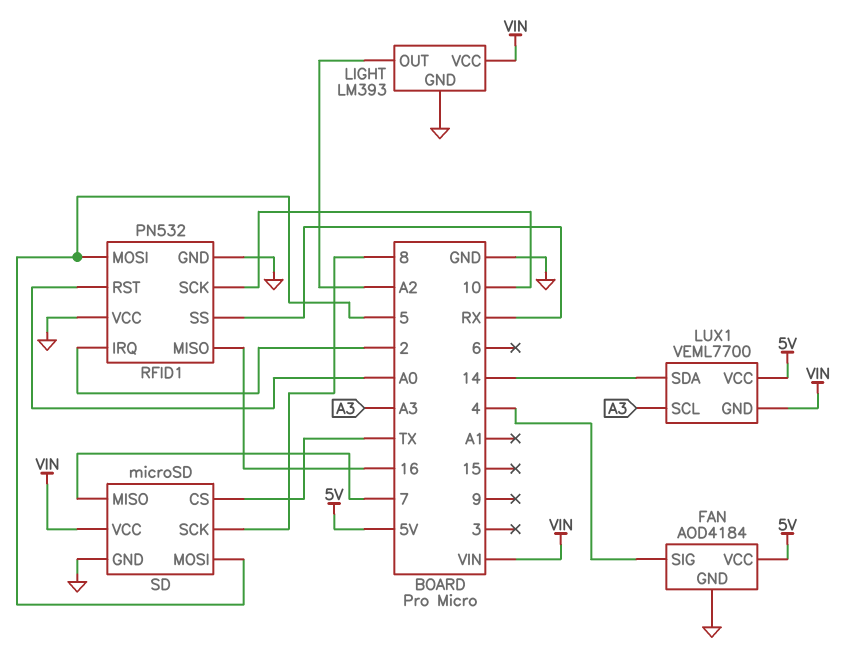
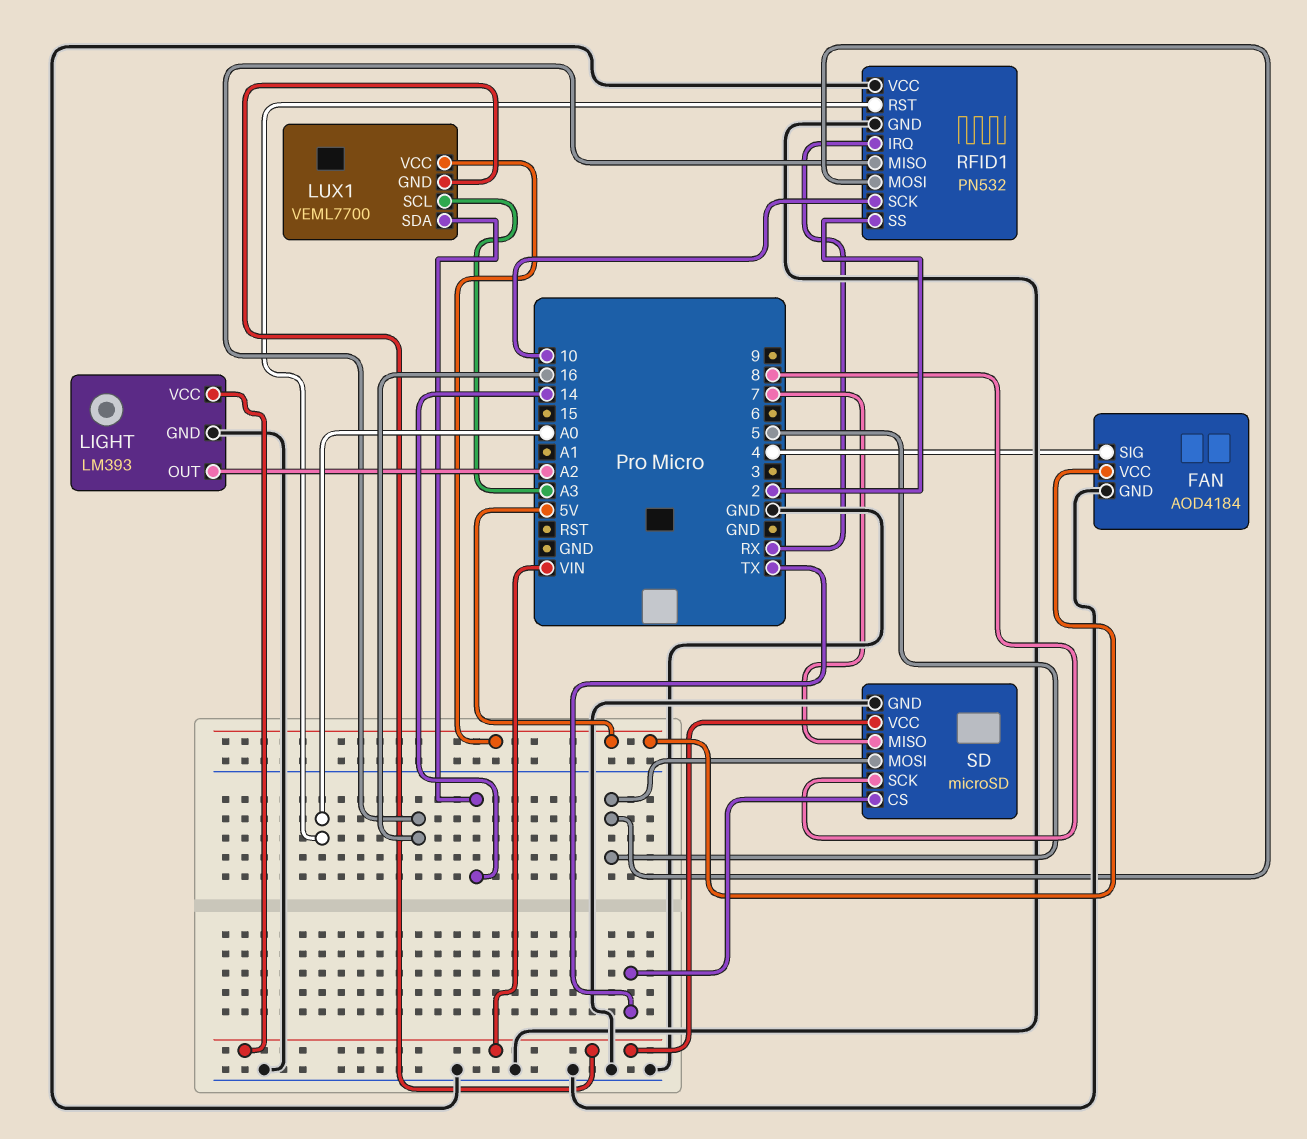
RFID1 pin IRQ: 2 -> RX
RFID1 pin SS: RX -> 2

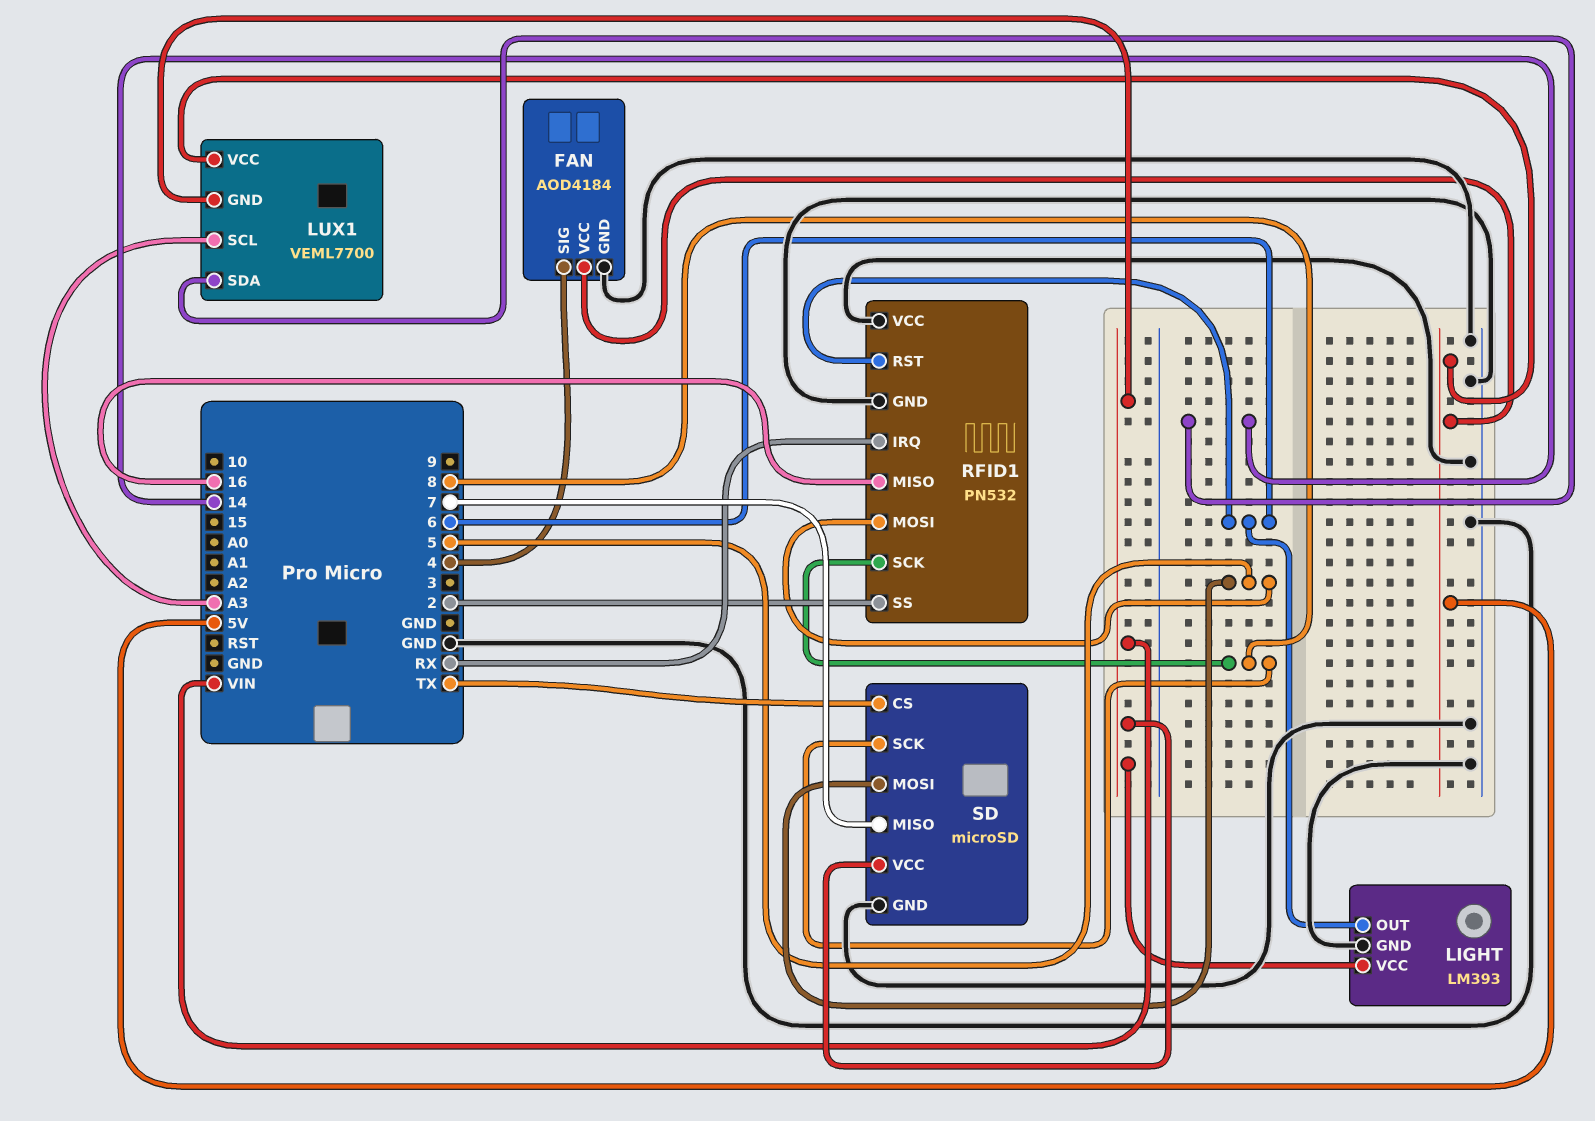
LIGHT pin OUT: A2 -> 6
RFID1 pin RST: A0 -> 6
RFID1 pin SCK: 10 -> 8

